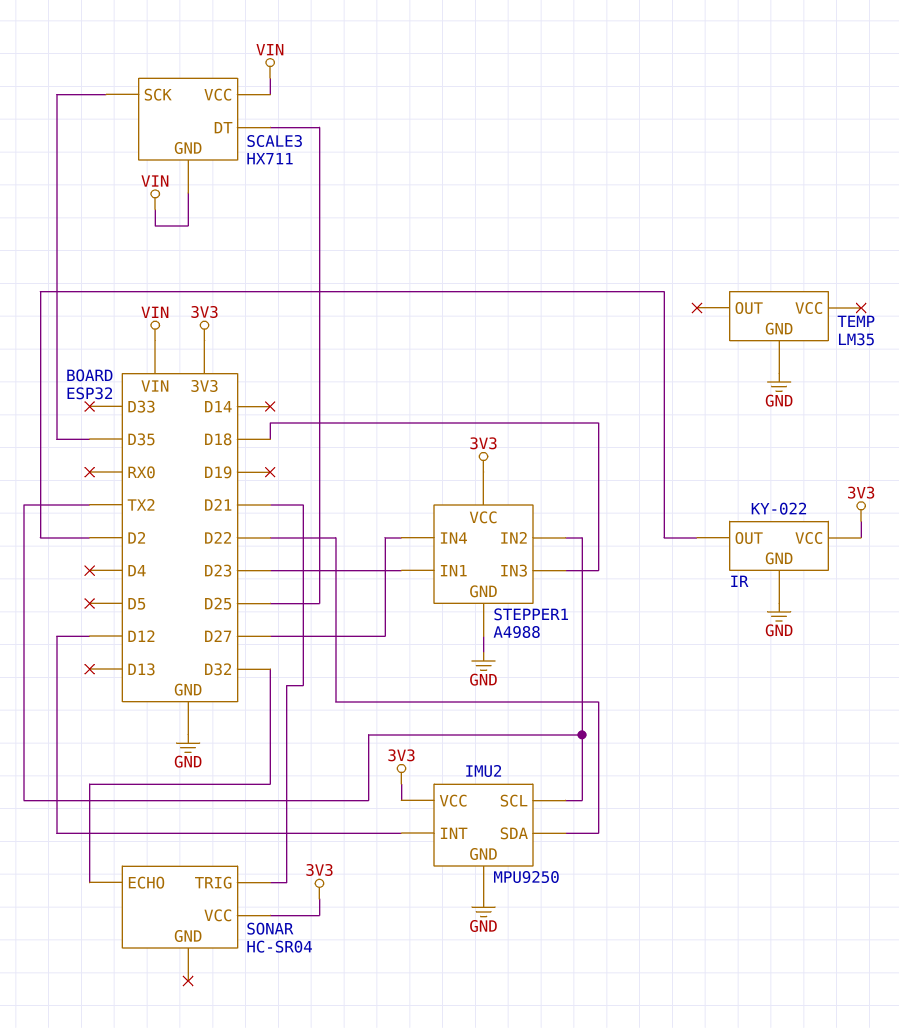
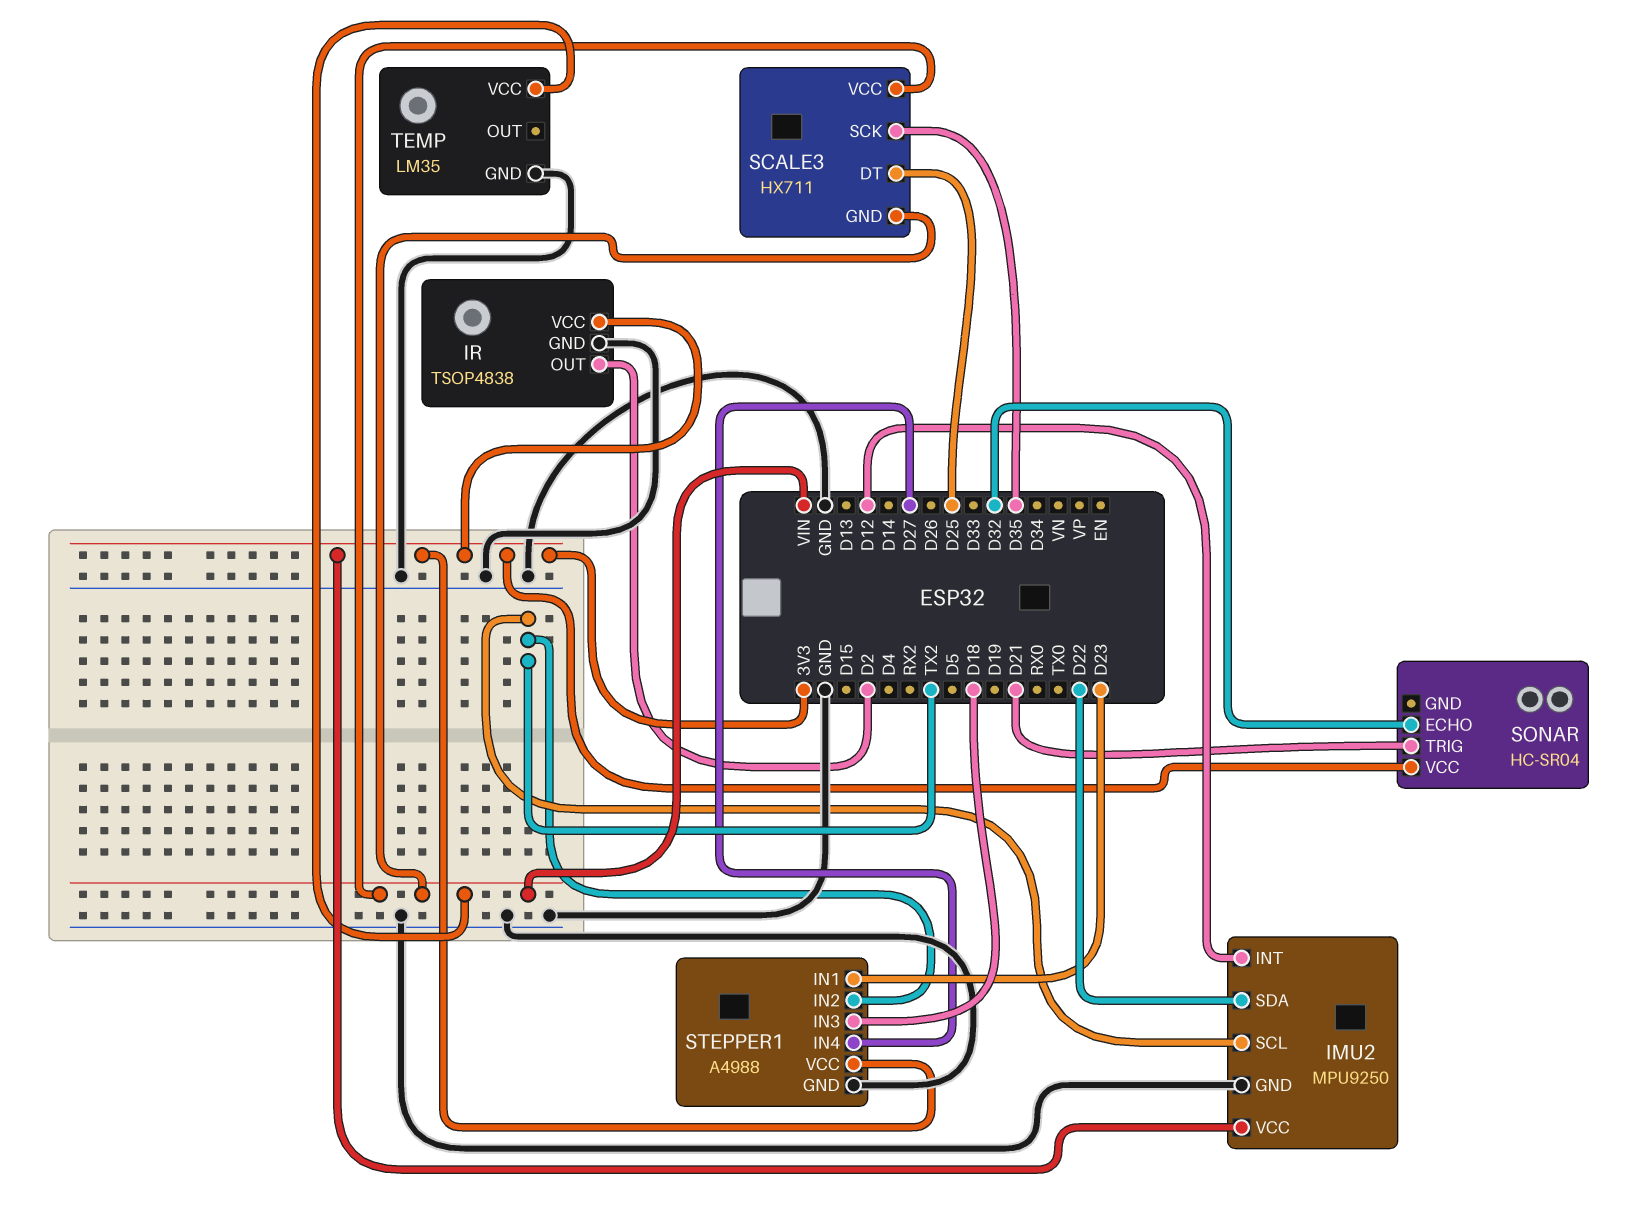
IR: KY-022 -> TSOP4838
TEMP pin VCC: none -> VIN

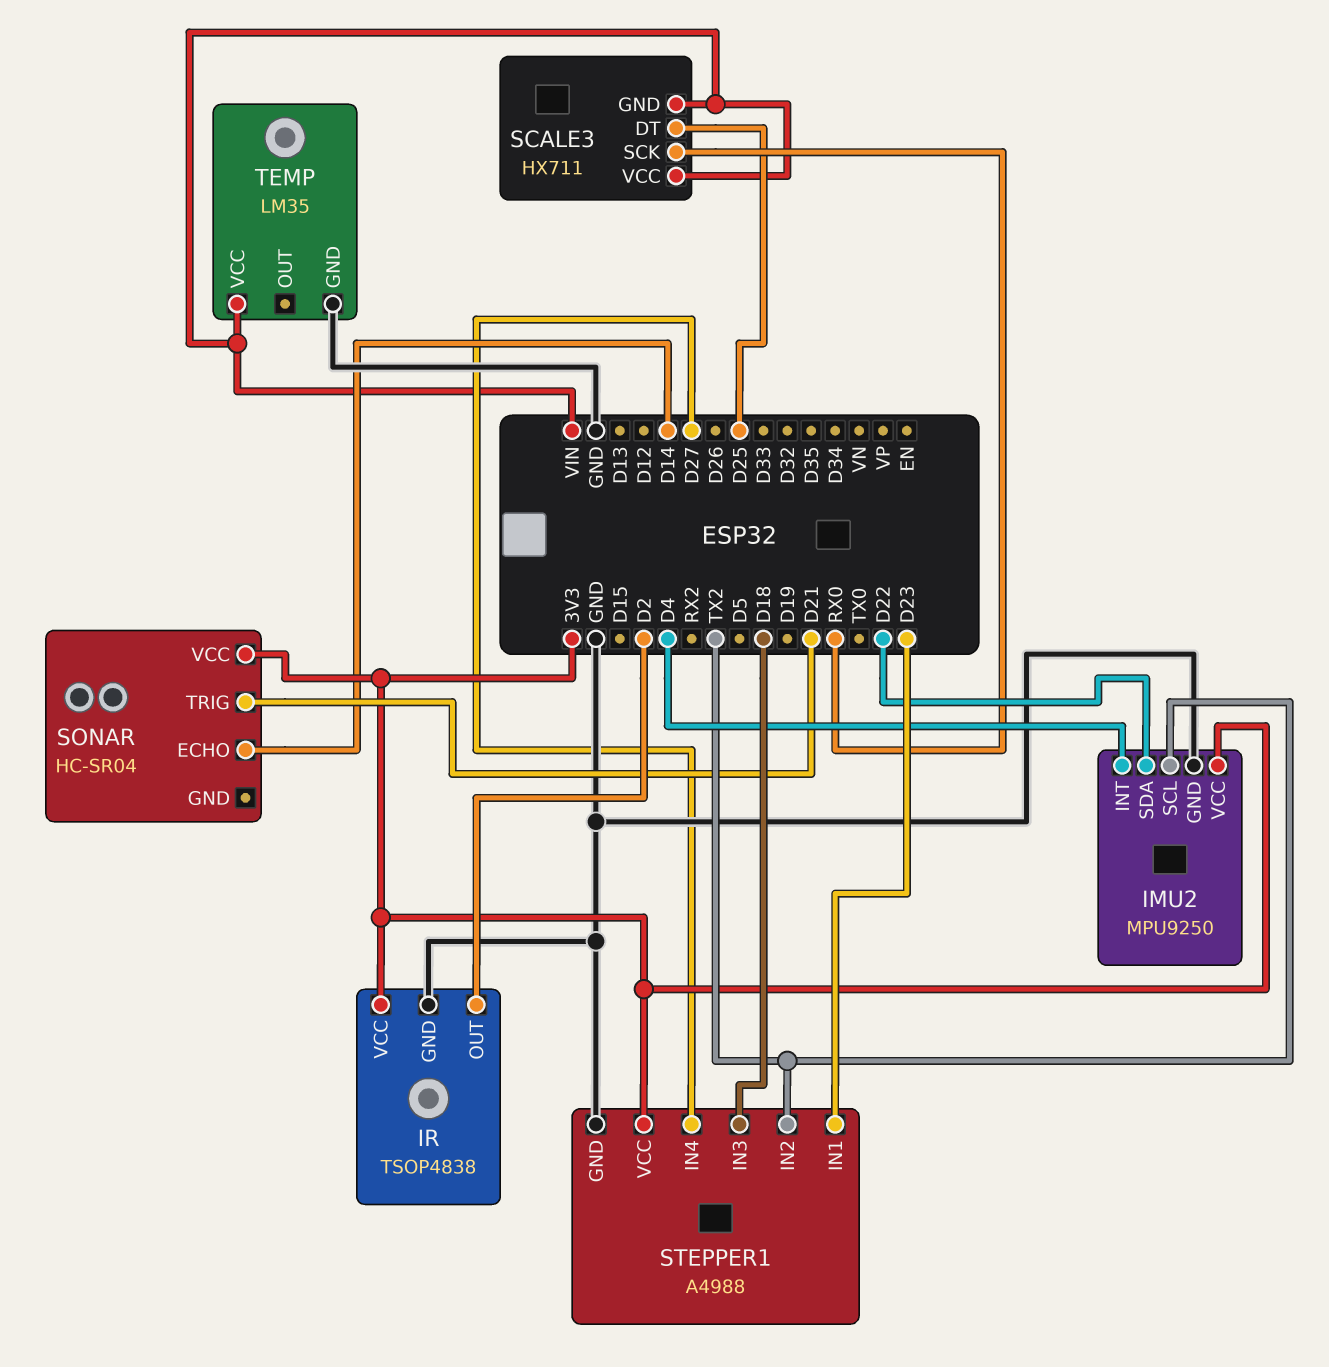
IMU2 pin INT: D12 -> D4
SCALE3 pin SCK: D35 -> RX0
SONAR pin ECHO: D32 -> D14

